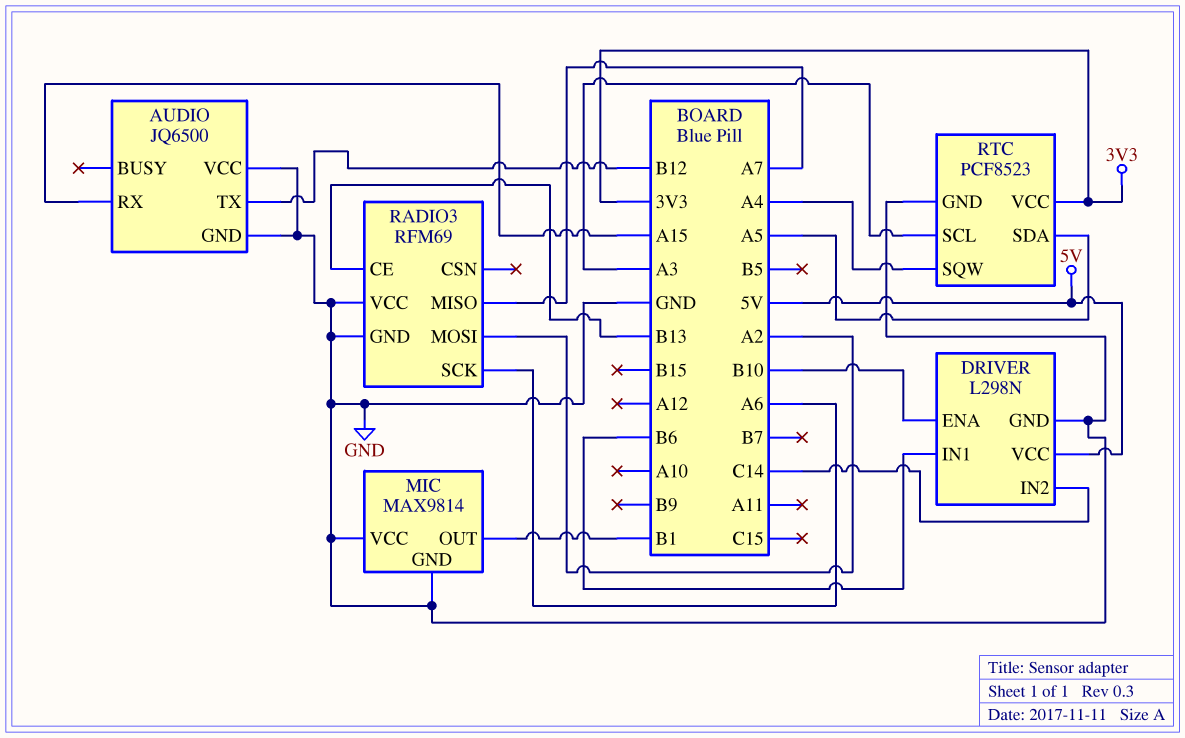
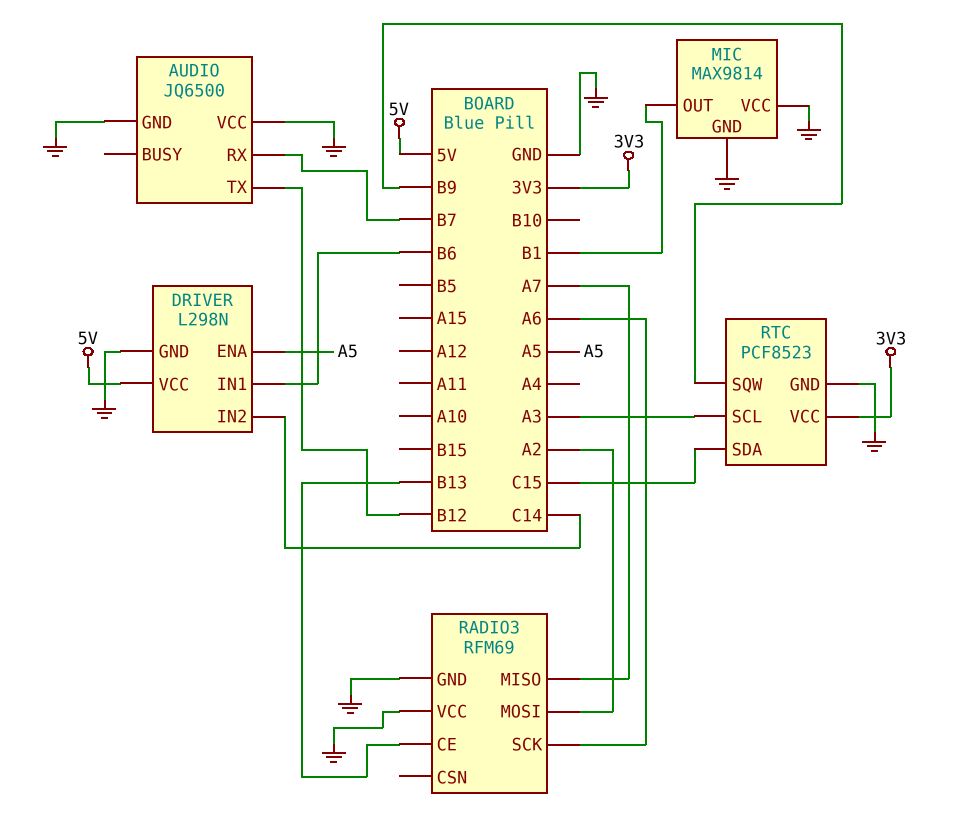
AUDIO pin RX: A15 -> B7
DRIVER pin ENA: B10 -> A5
RTC pin SDA: A5 -> C15
RTC pin SQW: A4 -> B9

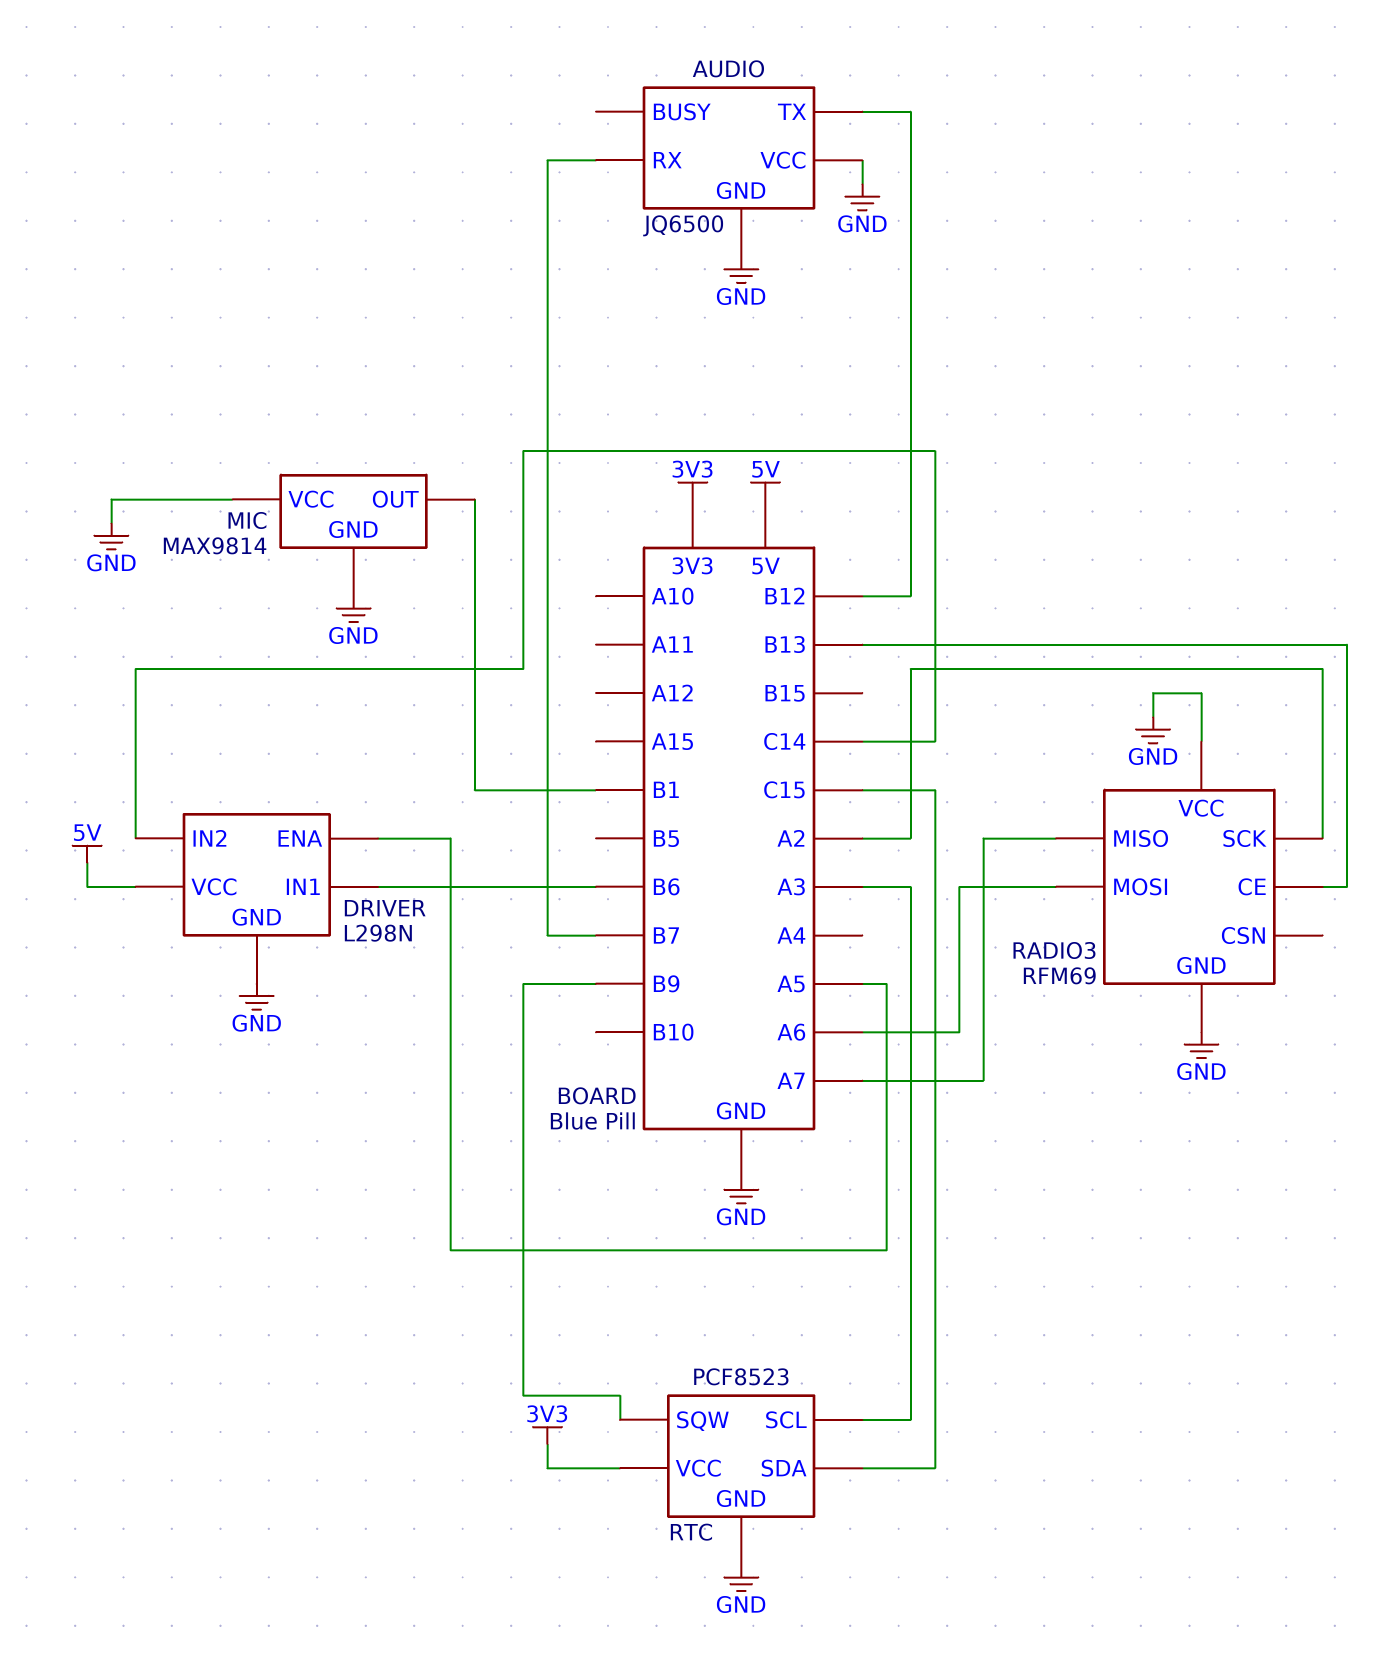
RADIO3 pin MOSI: A2 -> A6
RADIO3 pin SCK: A6 -> A2

